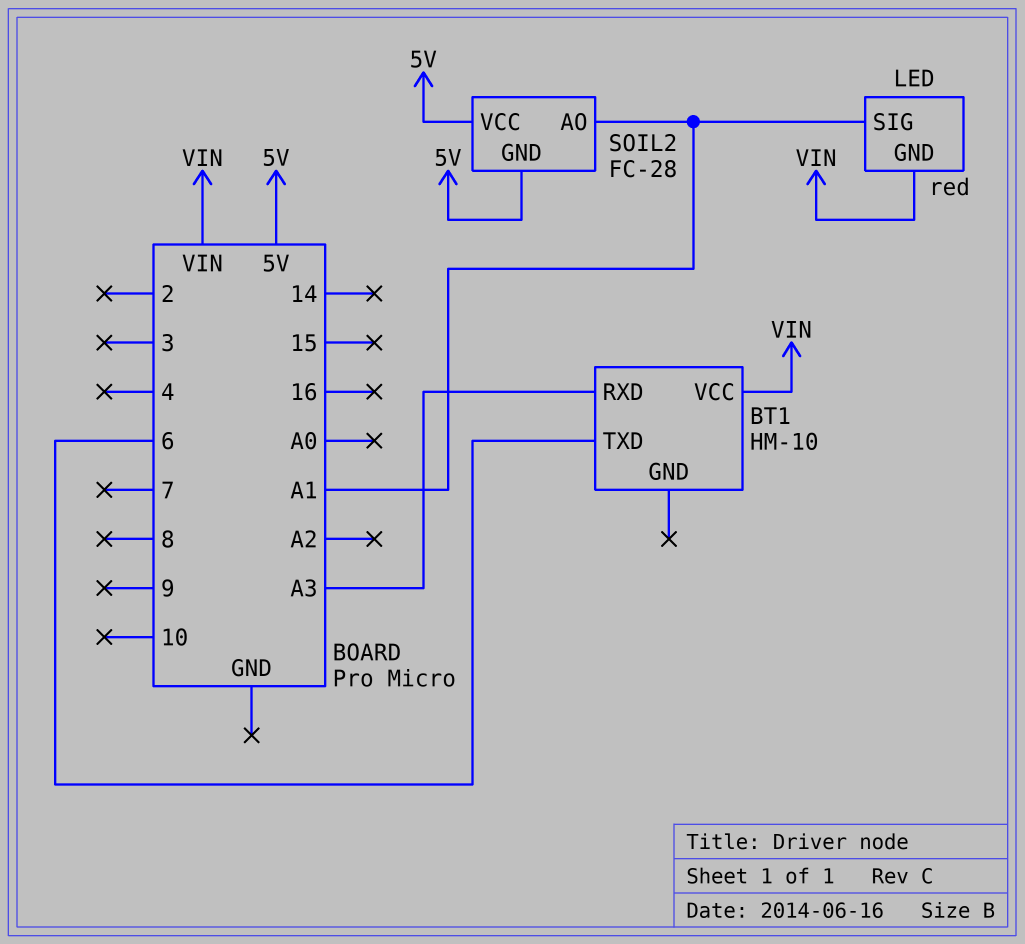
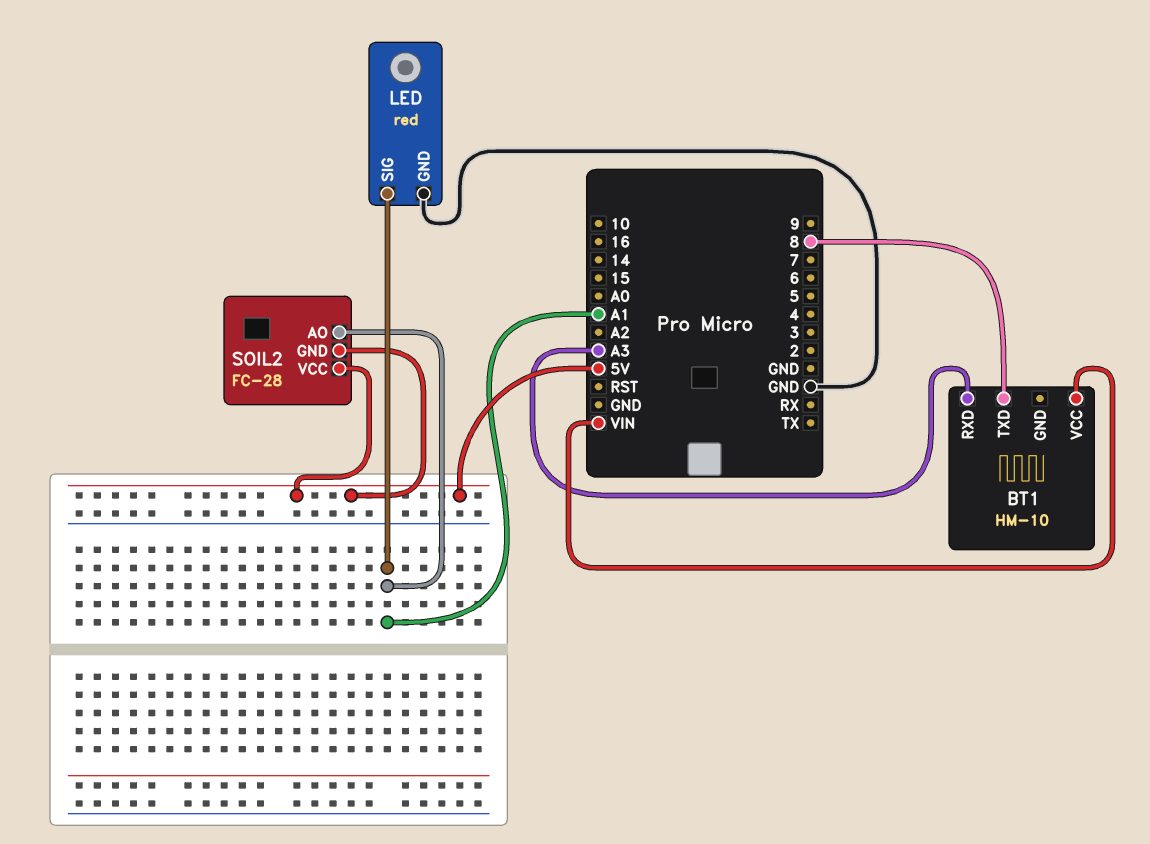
BT1 pin TXD: 6 -> 8
LED pin GND: VIN -> GND

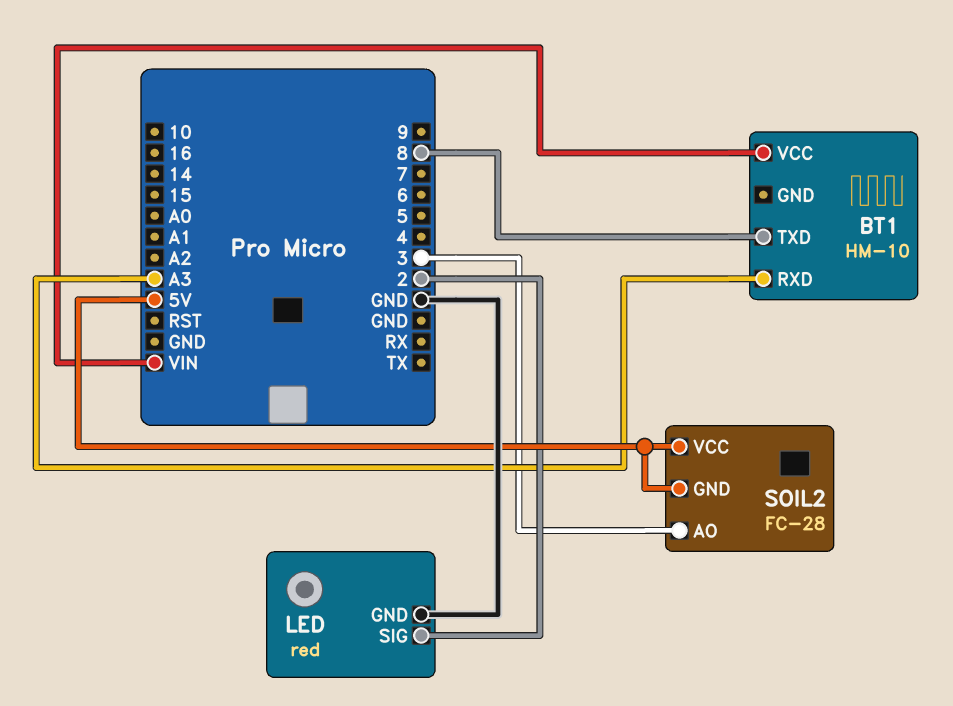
LED pin SIG: A1 -> 2
SOIL2 pin AO: A1 -> 3

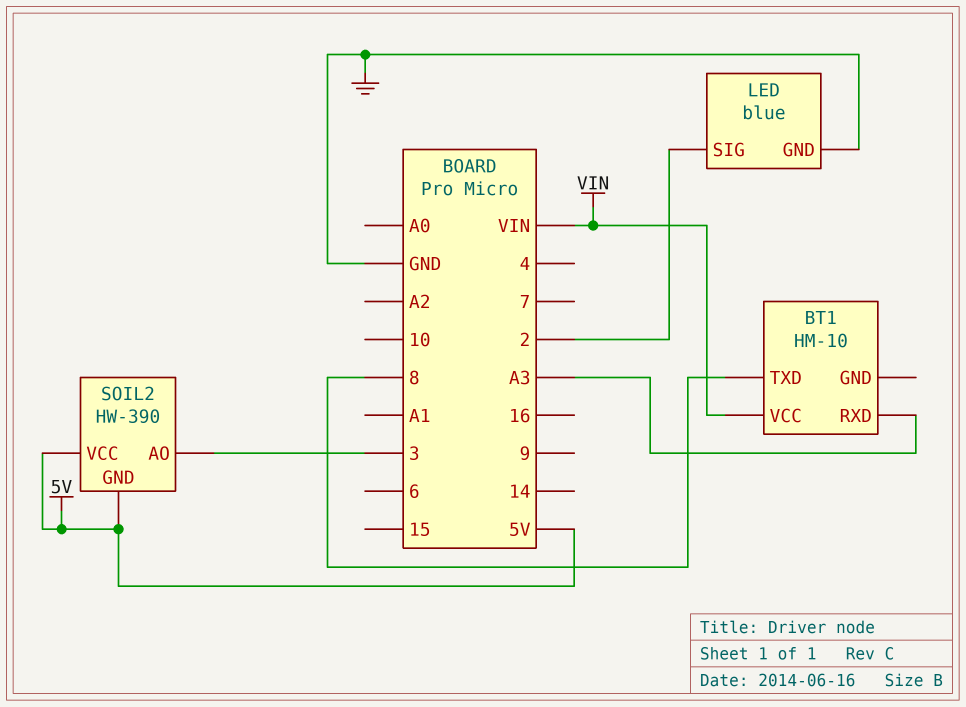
LED: red -> blue
SOIL2: FC-28 -> HW-390

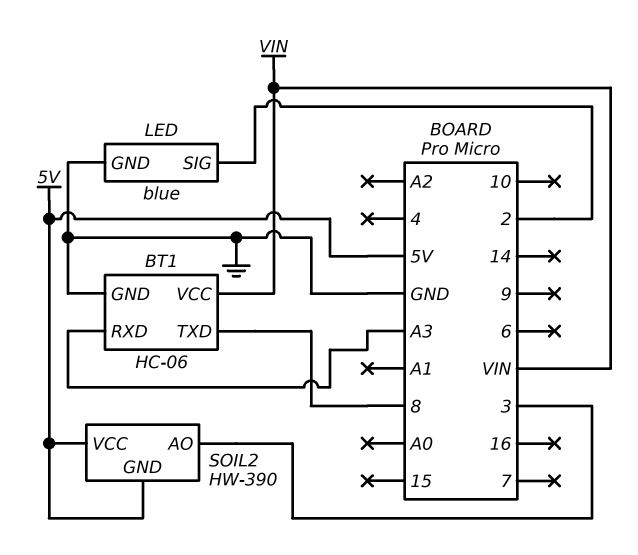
BT1: HM-10 -> HC-06
BT1 pin GND: none -> GND

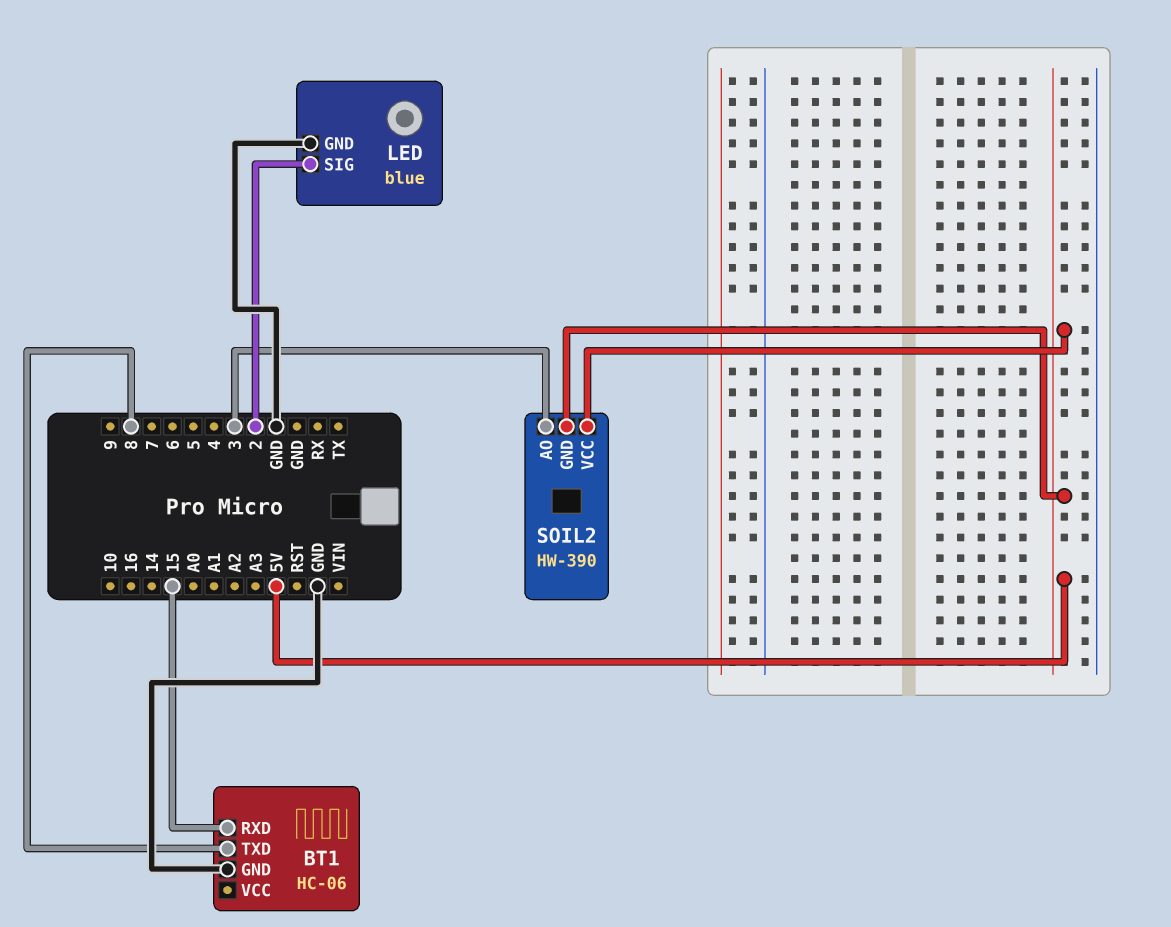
BT1 pin RXD: A3 -> 15
BT1 pin VCC: VIN -> none

